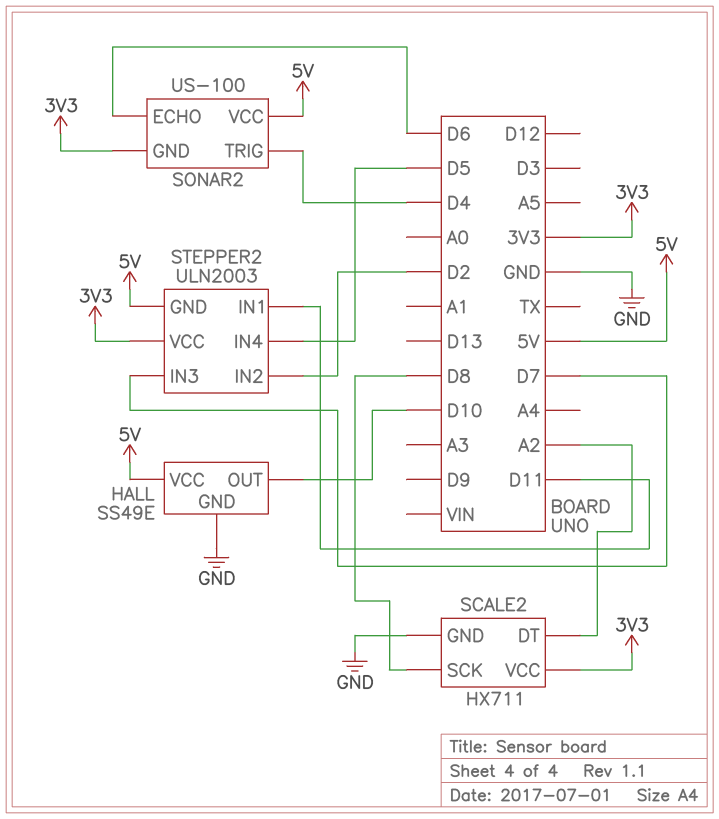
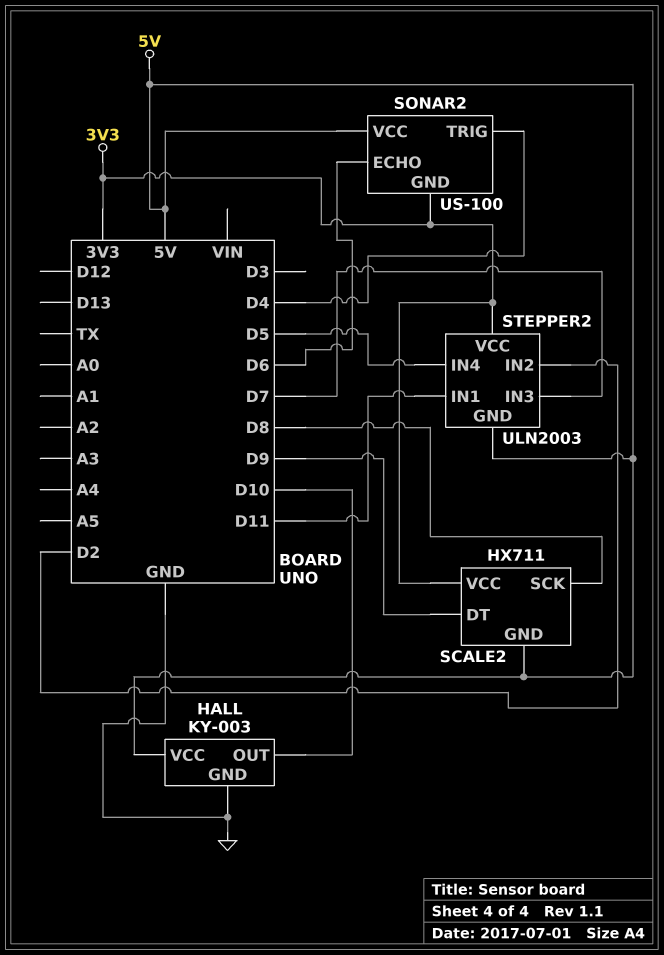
HALL: SS49E -> KY-003
SCALE2 pin DT: A2 -> D9
SCALE2 pin GND: GND -> 5V

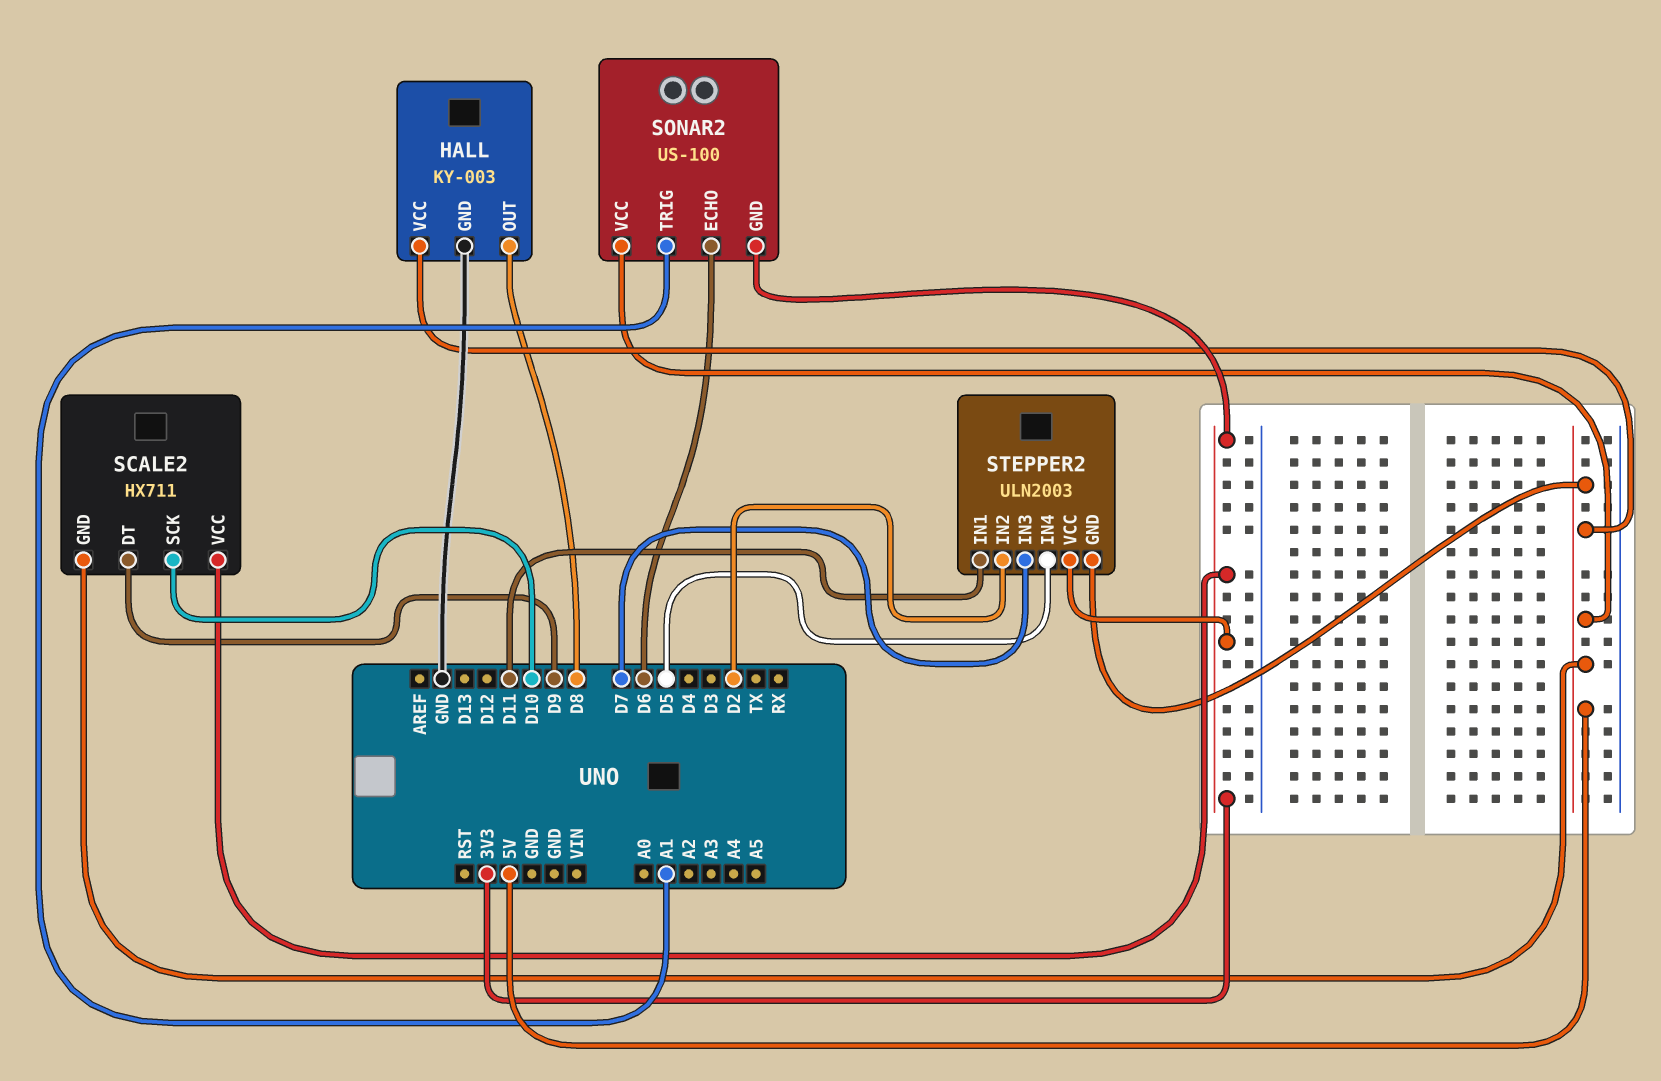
HALL pin OUT: D10 -> D8
SCALE2 pin SCK: D8 -> D10
SONAR2 pin TRIG: D4 -> A1

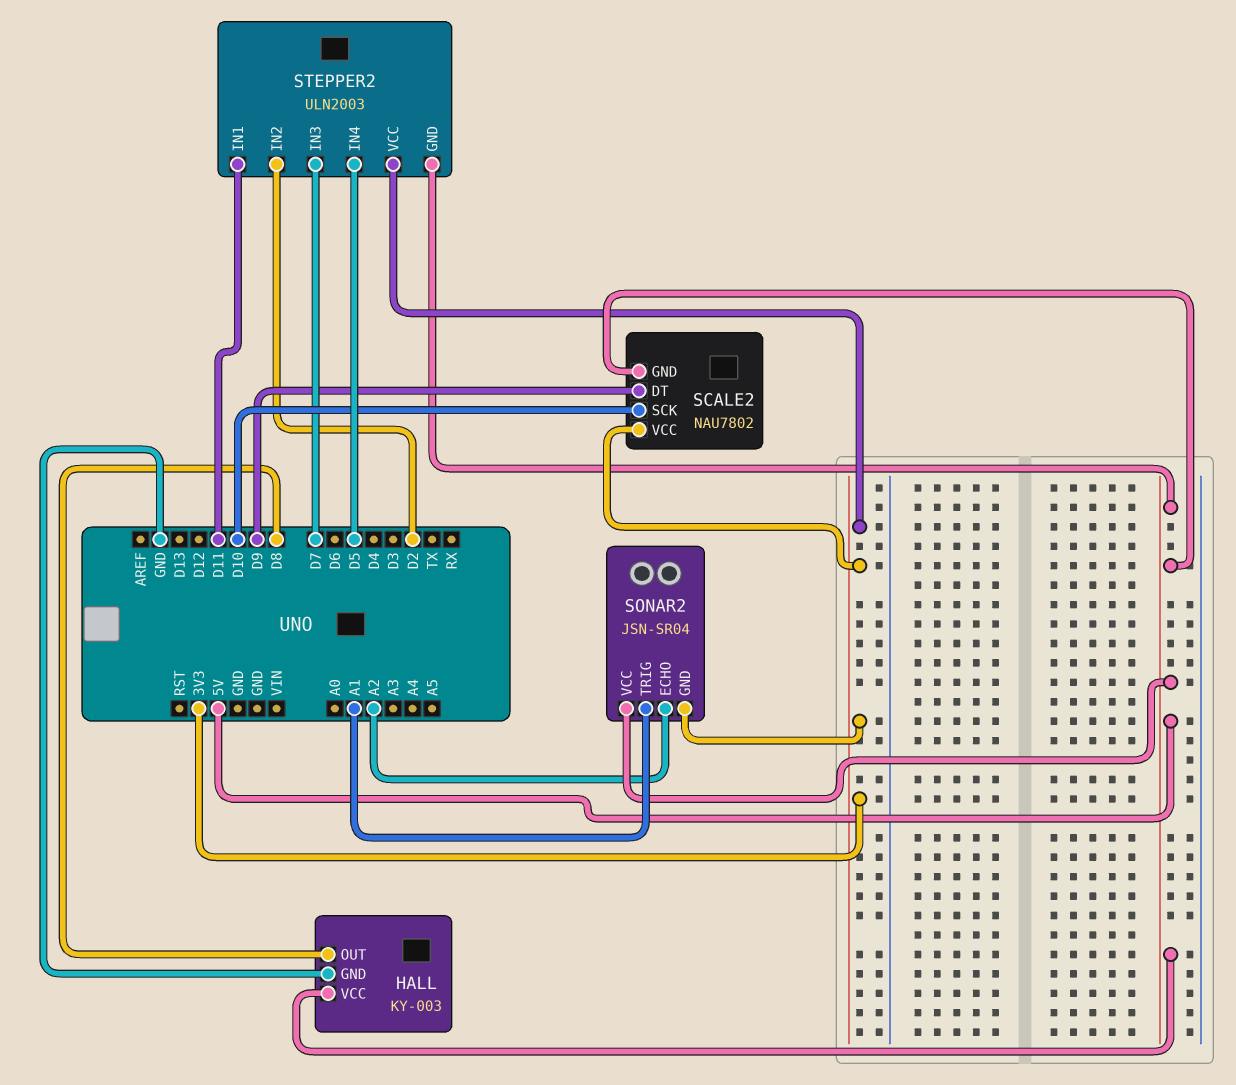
SCALE2: HX711 -> NAU7802
SONAR2: US-100 -> JSN-SR04
SONAR2 pin ECHO: D6 -> A2

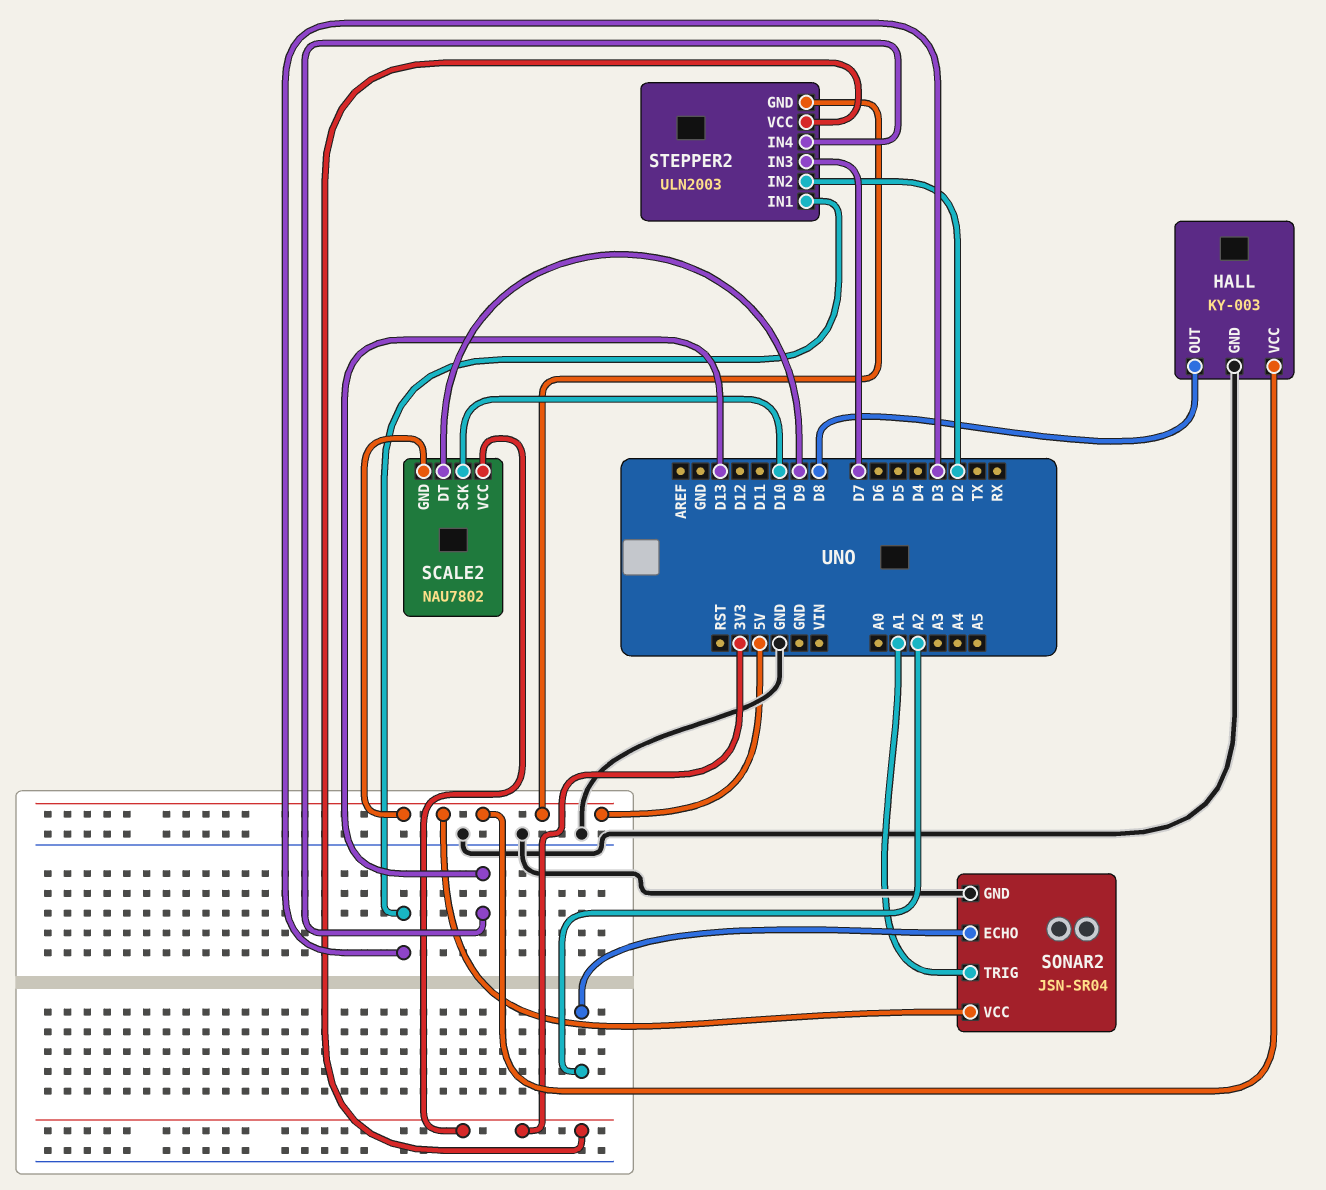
SONAR2 pin GND: 3V3 -> GND
STEPPER2 pin IN1: D11 -> D3
STEPPER2 pin IN4: D5 -> D13

